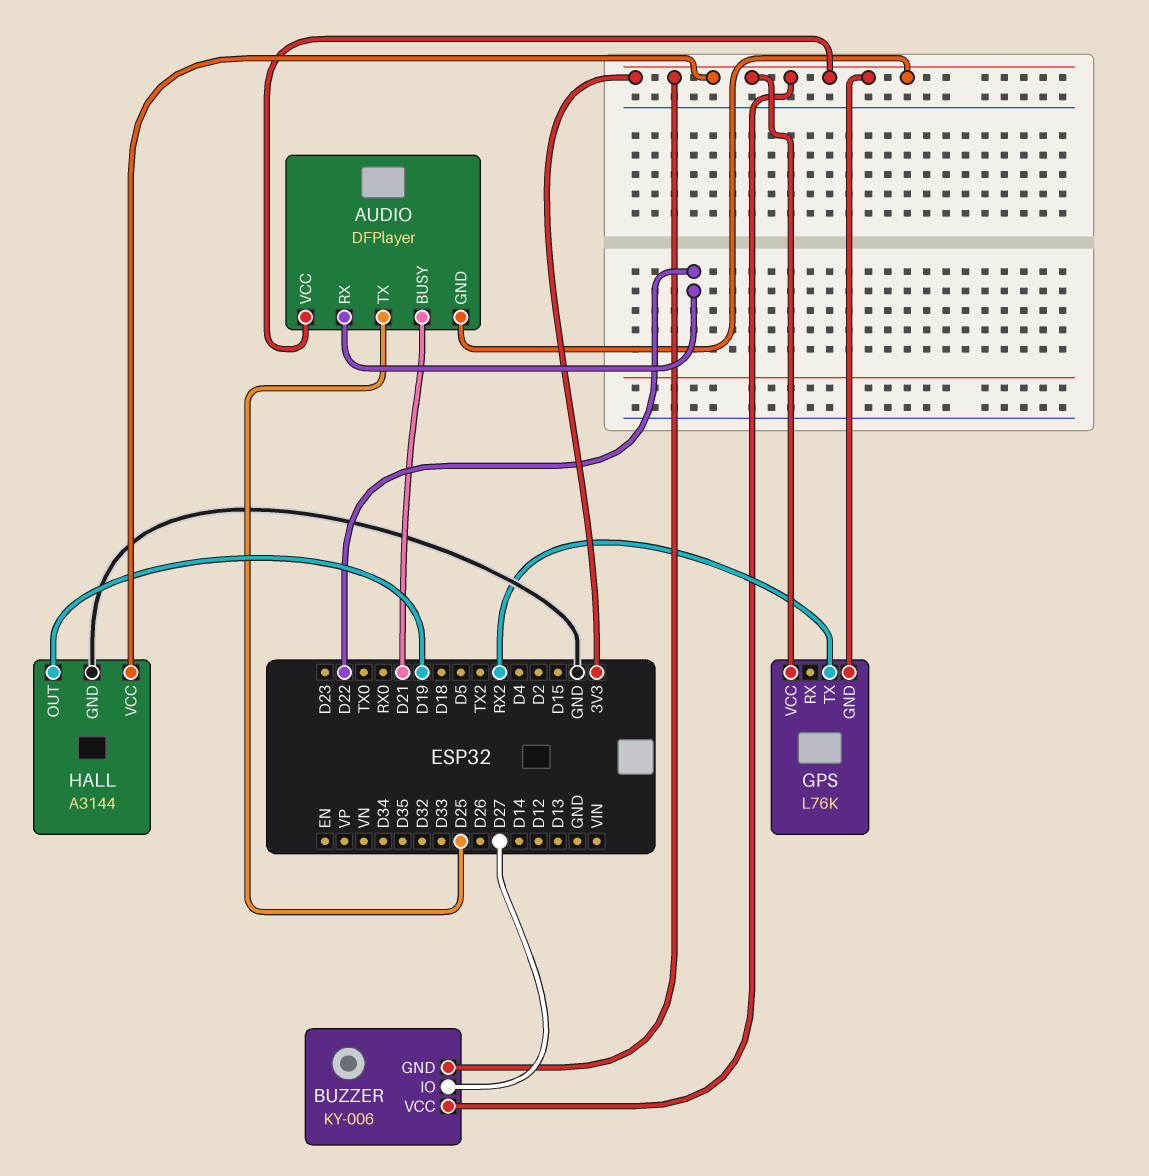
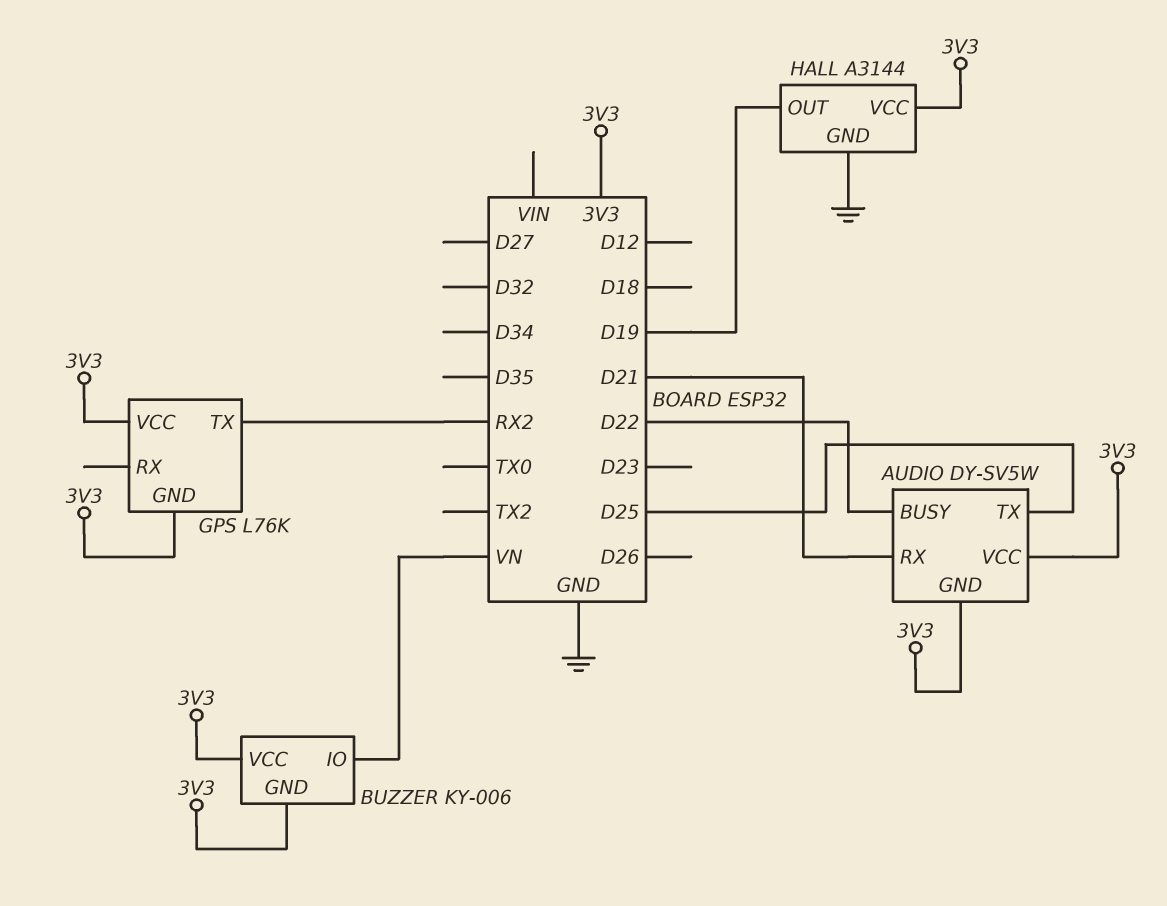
AUDIO: DFPlayer -> DY-SV5W
AUDIO pin BUSY: D21 -> D22
AUDIO pin RX: D22 -> D21
BUZZER pin IO: D27 -> VN

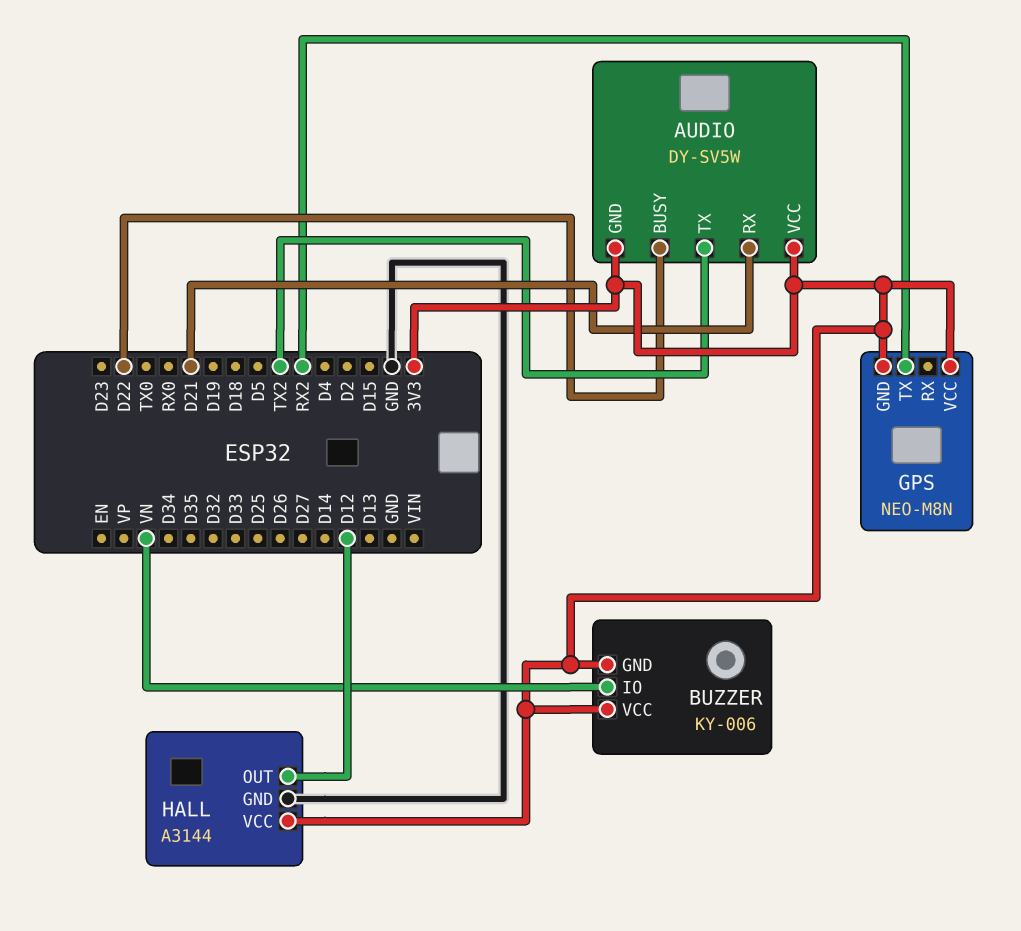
AUDIO pin TX: D25 -> TX2
GPS: L76K -> NEO-M8N
HALL pin OUT: D19 -> D12

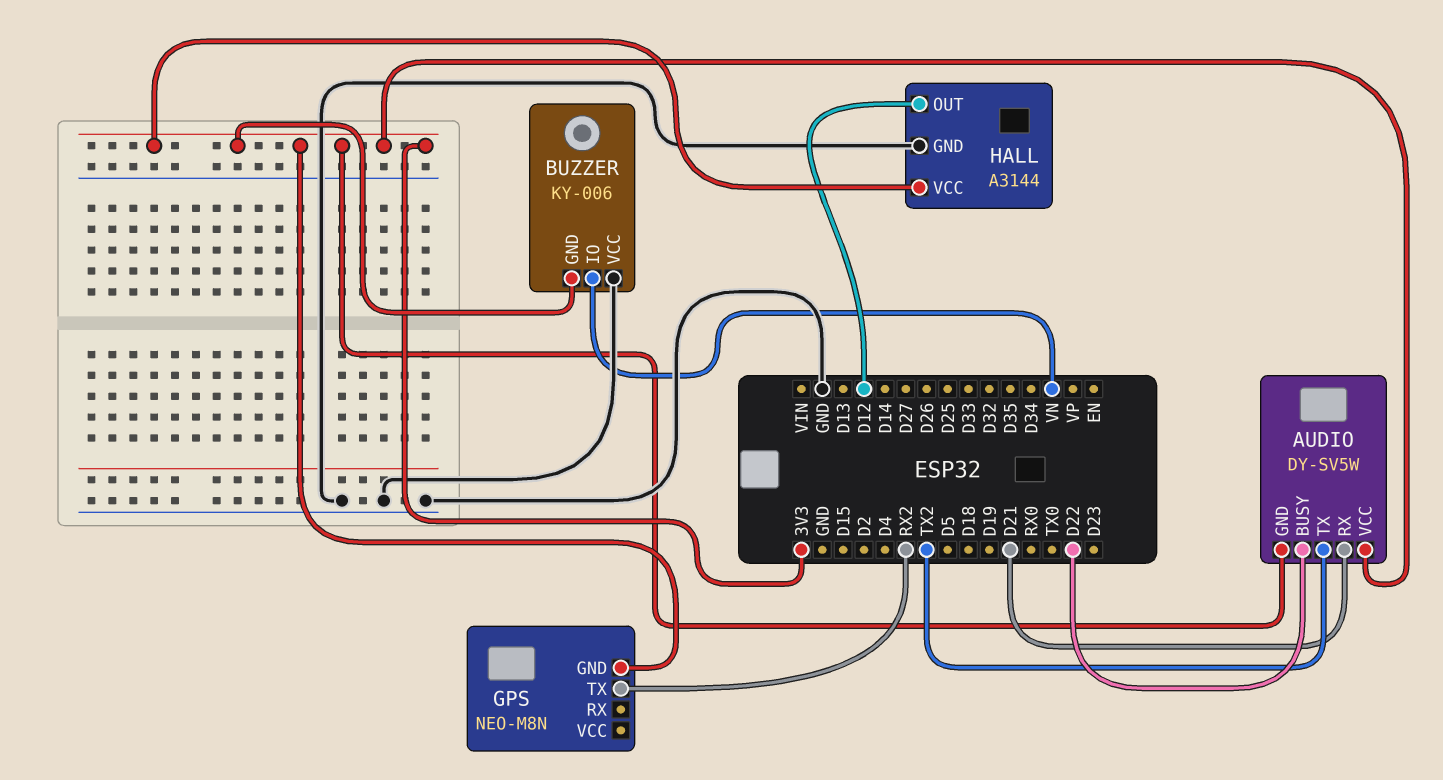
BUZZER pin VCC: 3V3 -> GND
GPS pin VCC: 3V3 -> none

